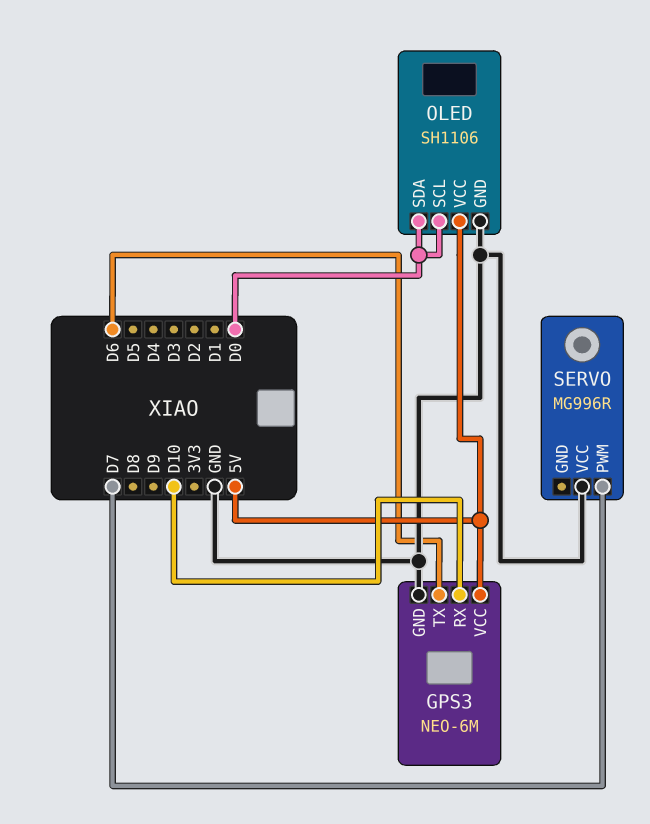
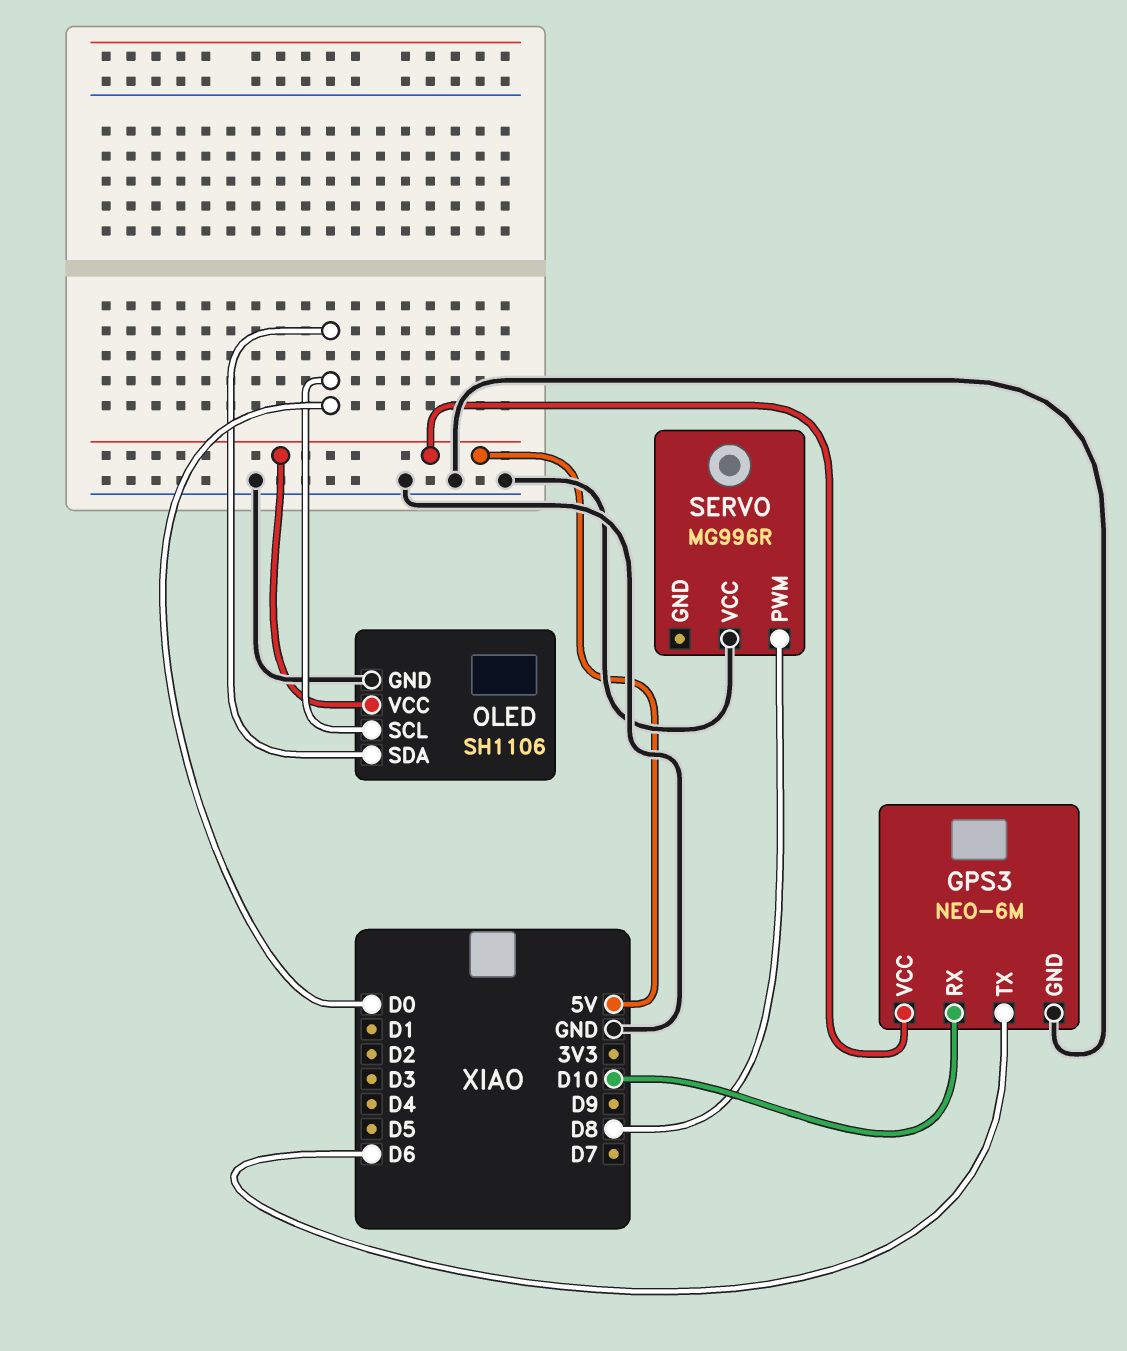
SERVO pin PWM: D7 -> D8

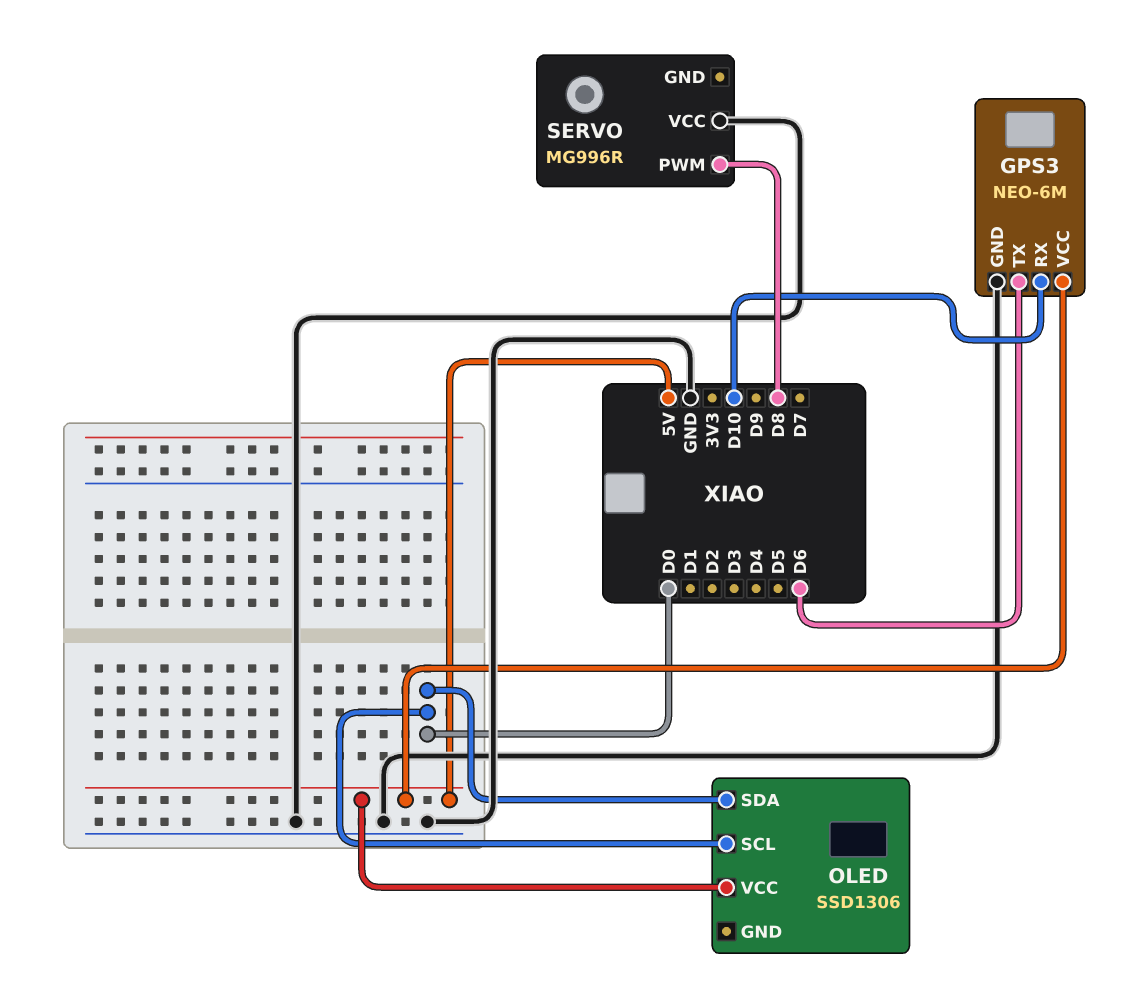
OLED: SH1106 -> SSD1306
OLED pin GND: GND -> none

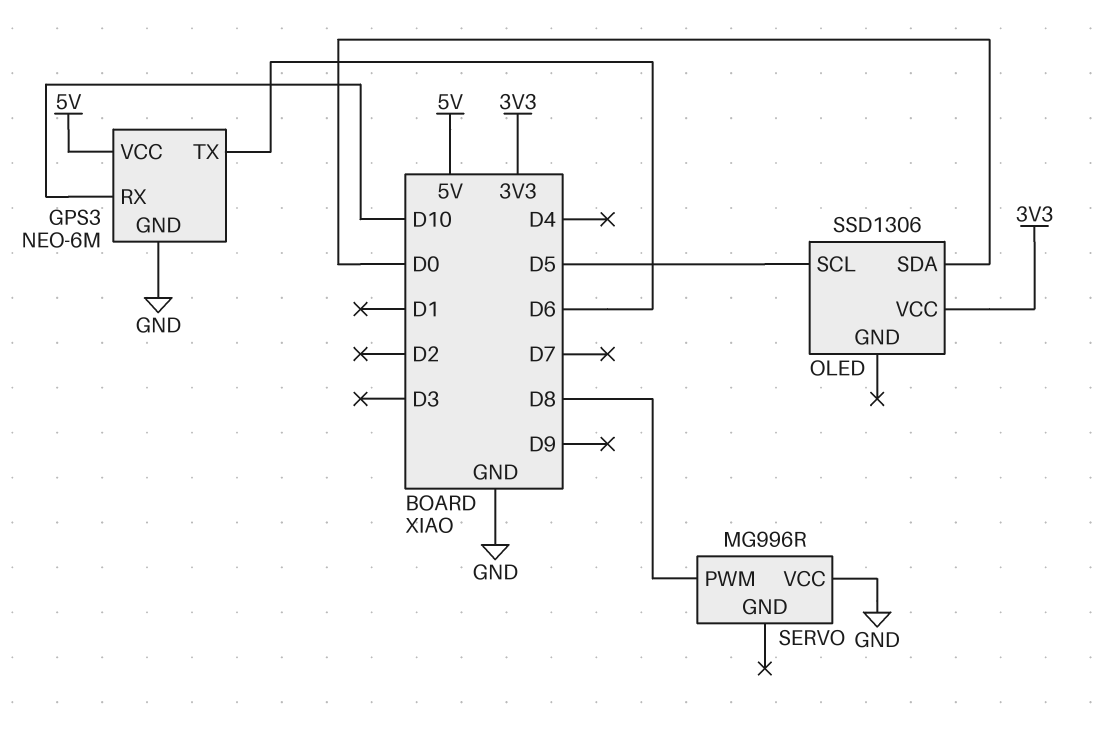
OLED pin SCL: D0 -> D5
OLED pin VCC: 5V -> 3V3

